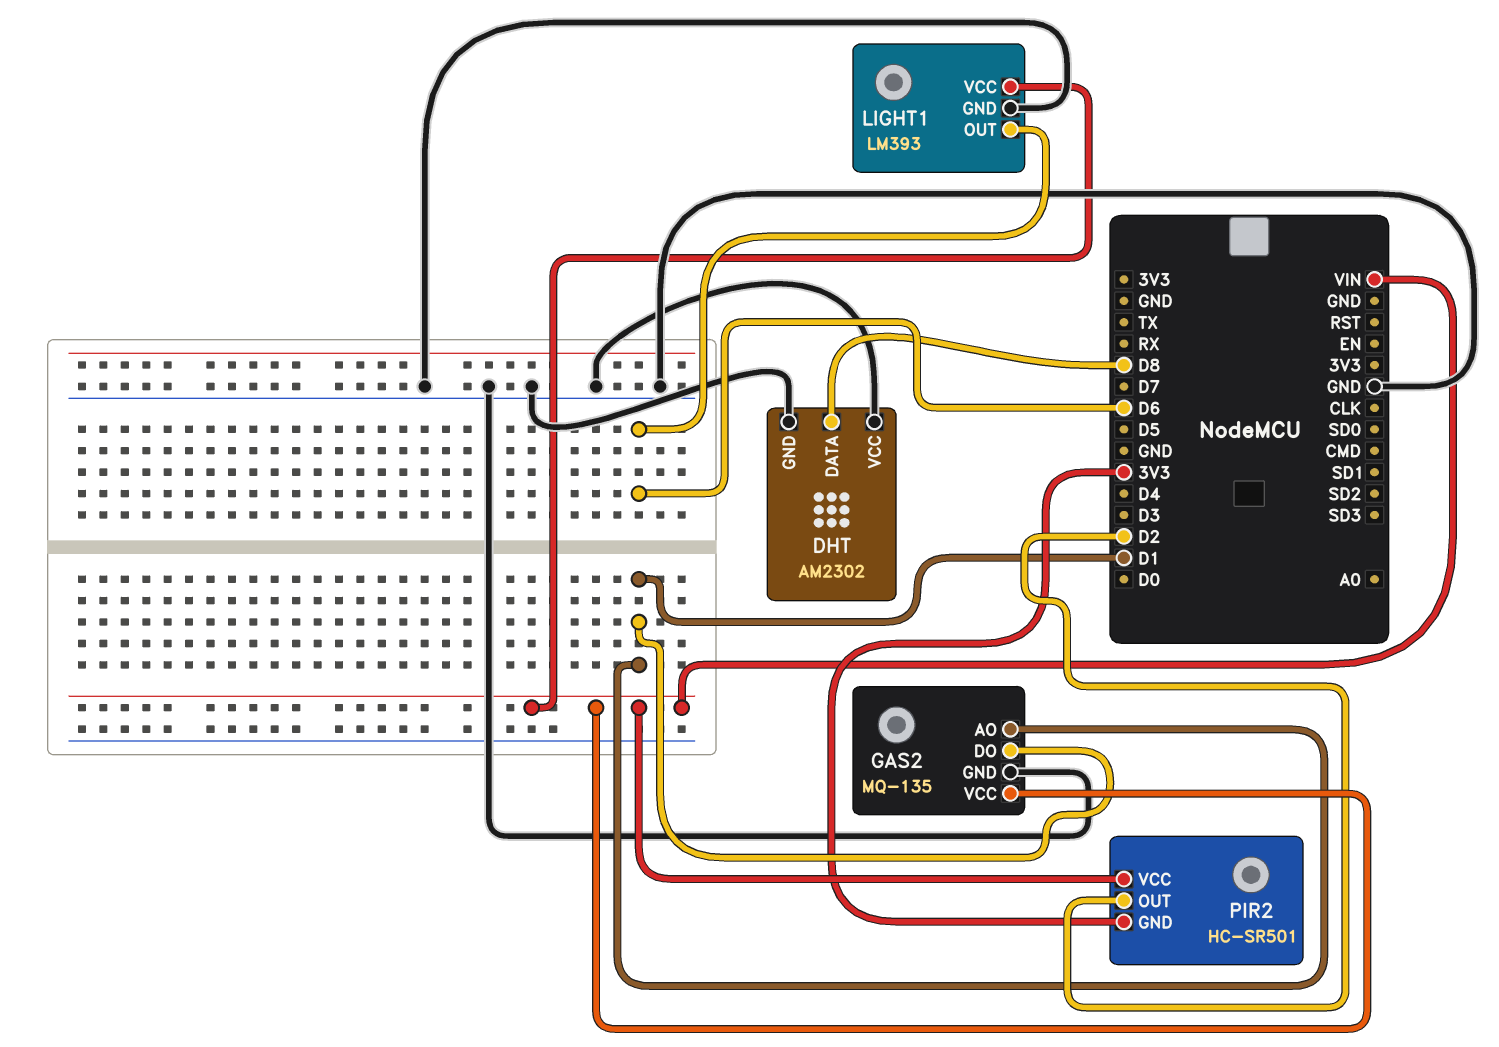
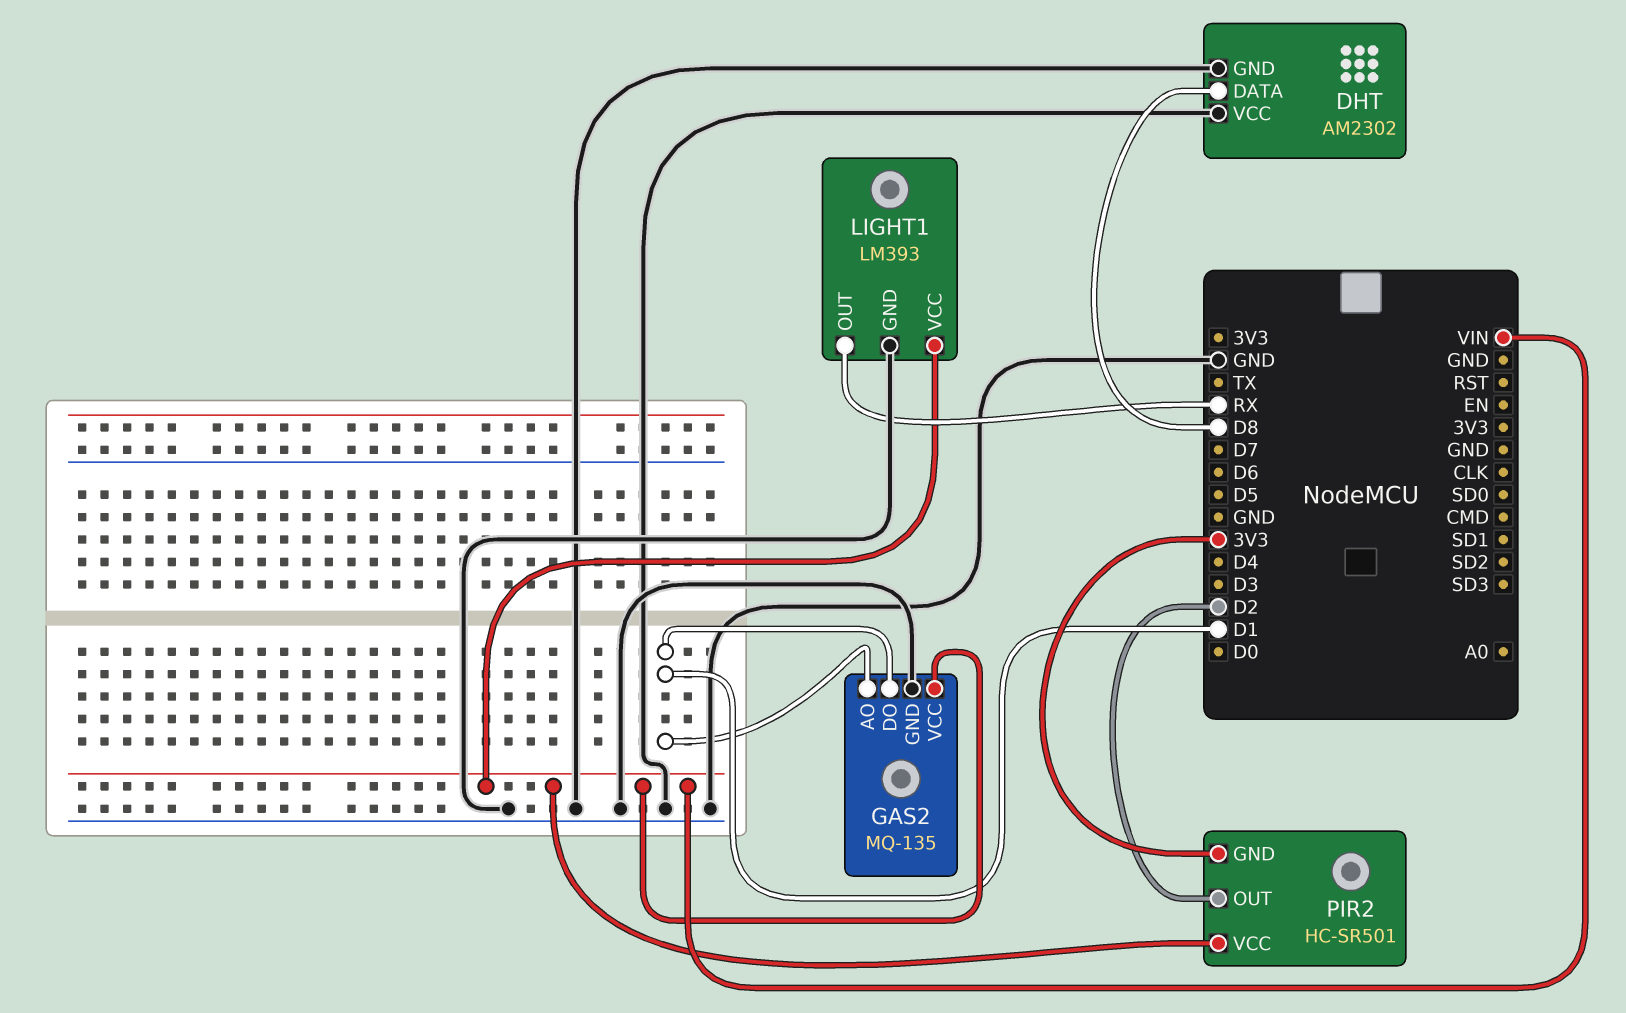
LIGHT1 pin OUT: D6 -> RX

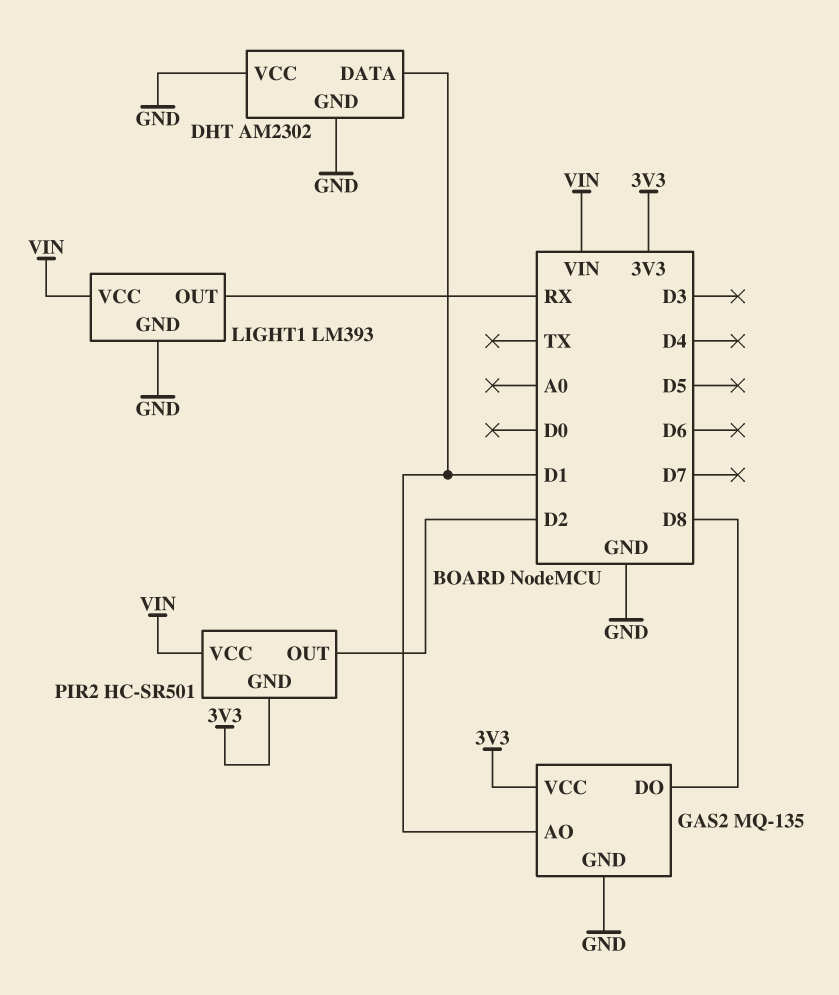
DHT pin DATA: D8 -> D1
GAS2 pin DO: D1 -> D8
GAS2 pin VCC: VIN -> 3V3

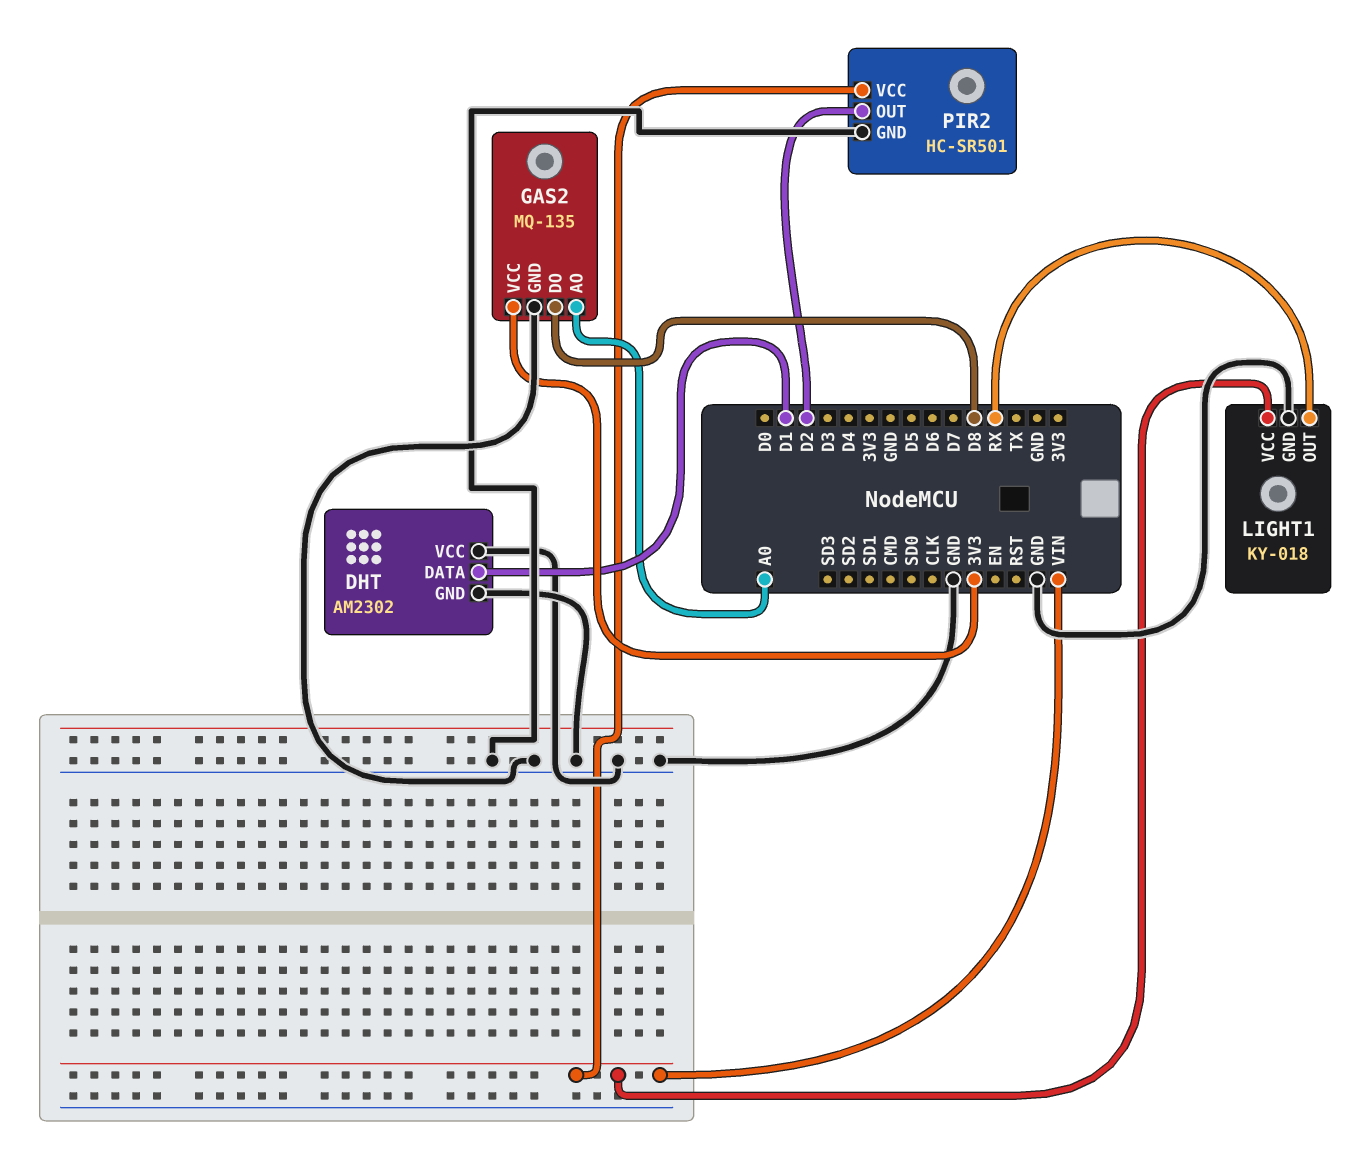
GAS2 pin AO: D1 -> A0
LIGHT1: LM393 -> KY-018
PIR2 pin GND: 3V3 -> GND

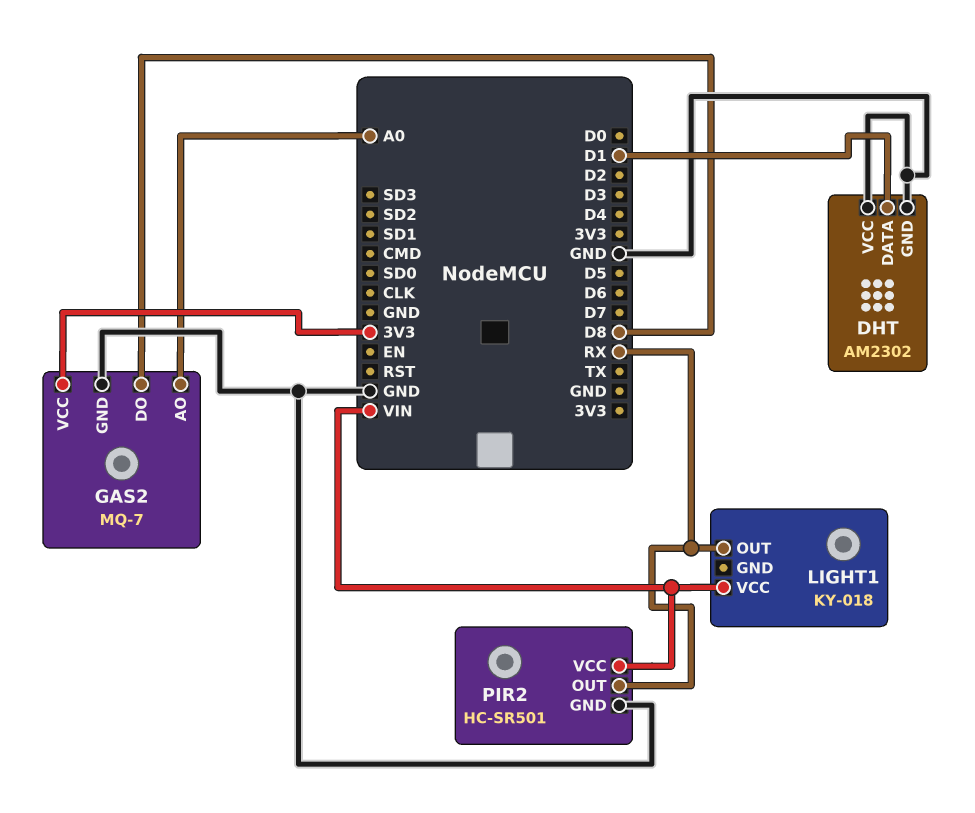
GAS2: MQ-135 -> MQ-7
LIGHT1 pin GND: GND -> none
PIR2 pin OUT: D2 -> RX

